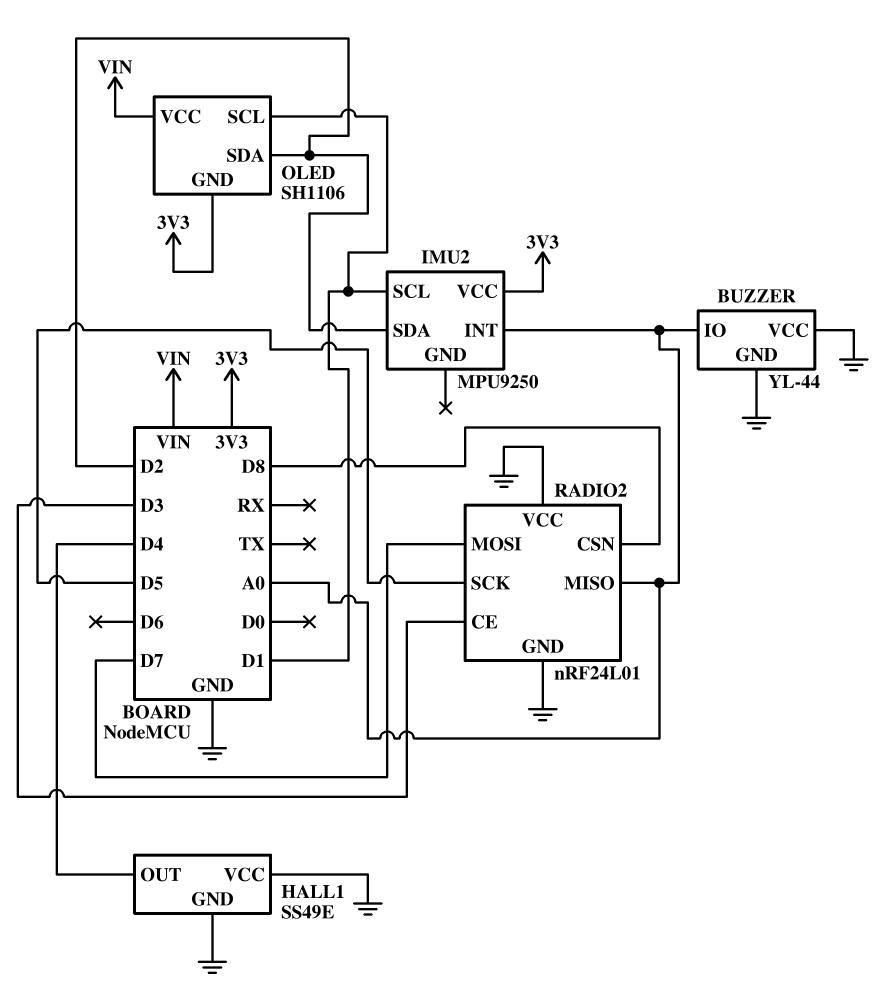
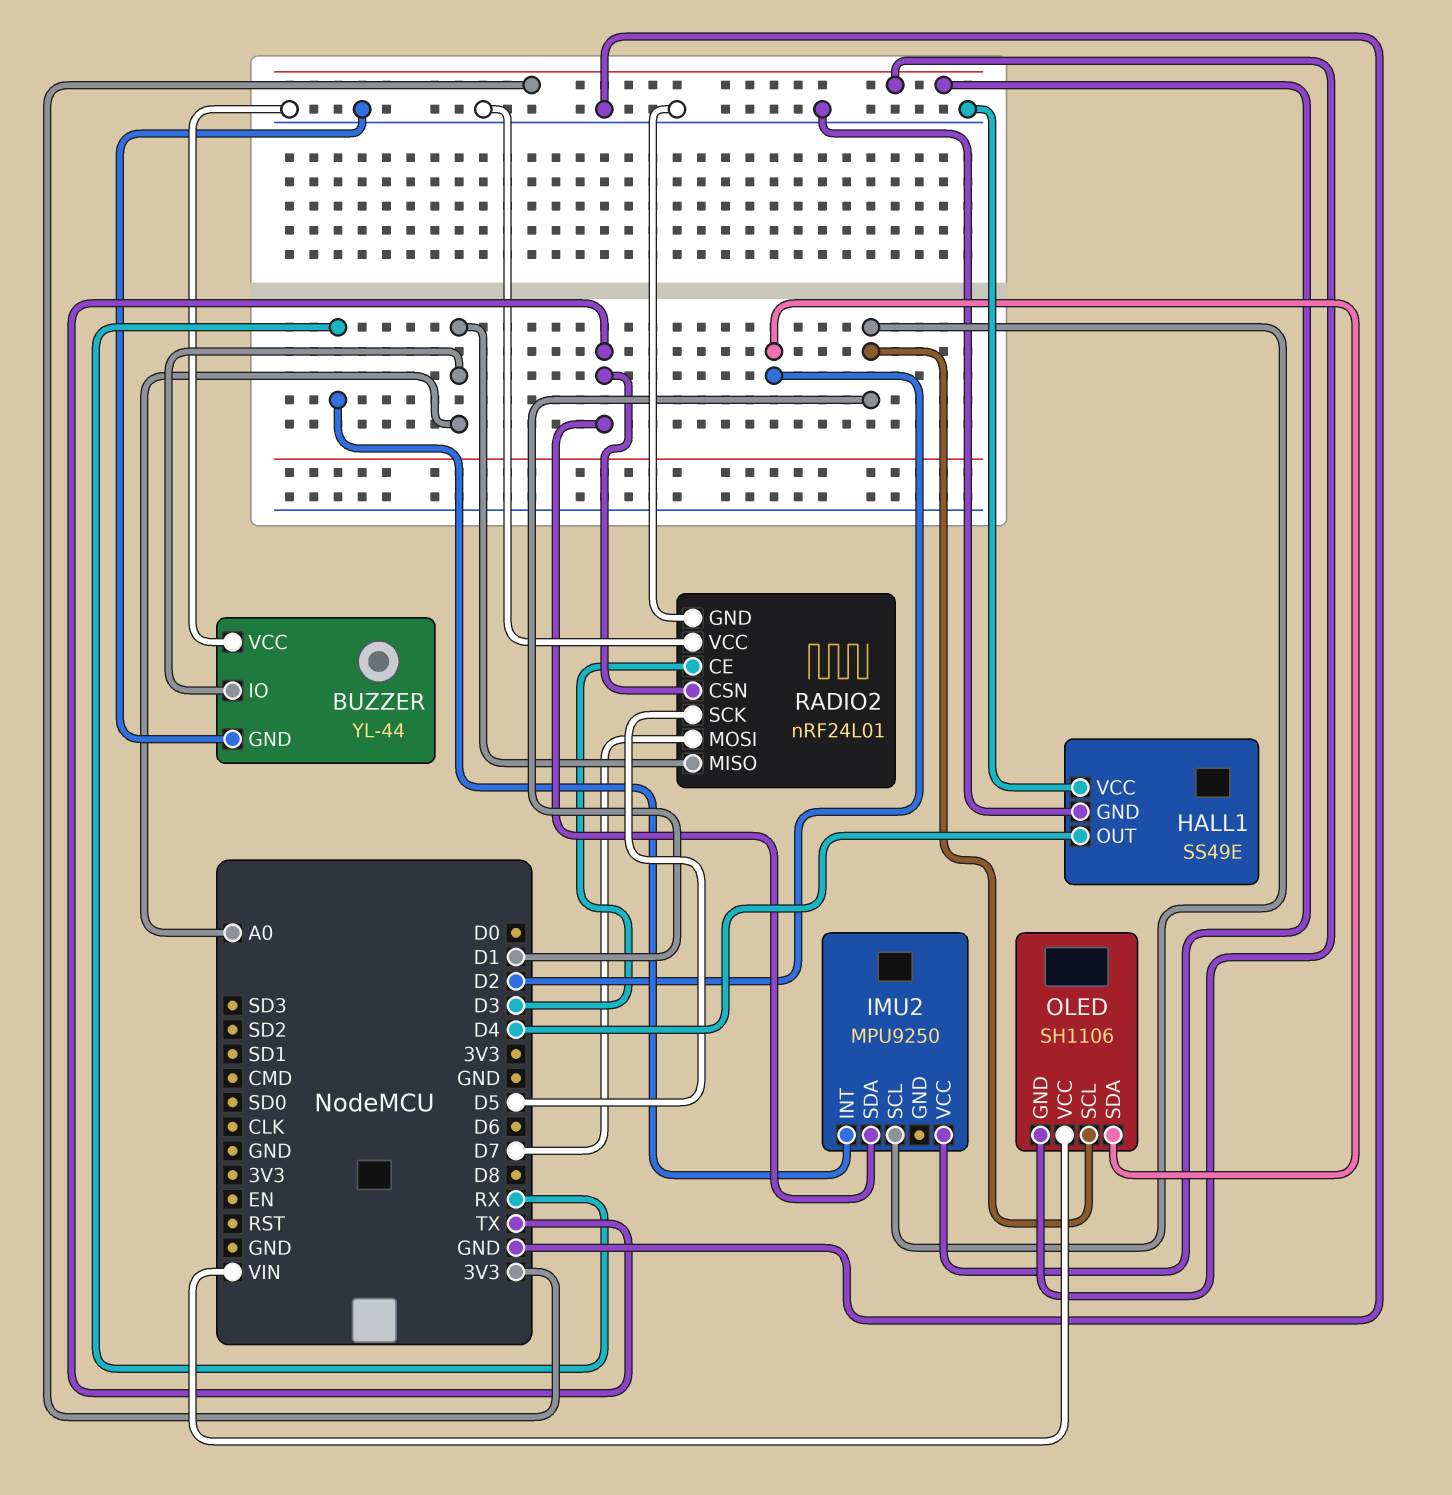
IMU2 pin INT: A0 -> RX
IMU2 pin SDA: D2 -> TX
RADIO2 pin CSN: D8 -> TX

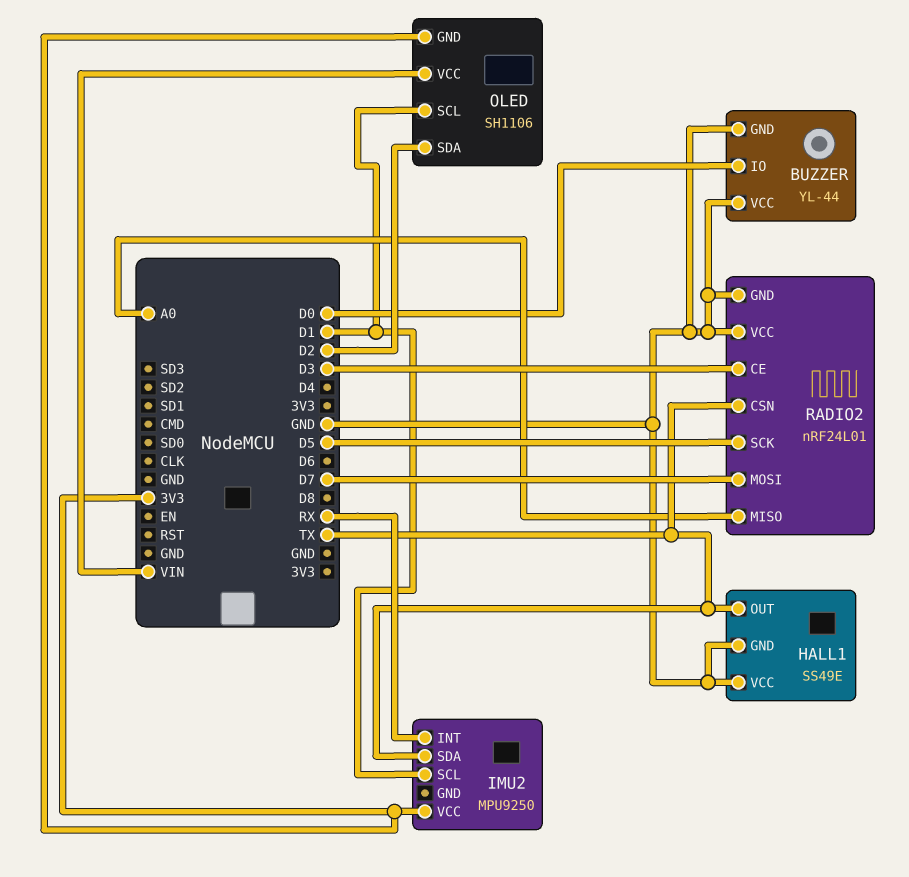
BUZZER pin IO: A0 -> D0
HALL1 pin OUT: D4 -> TX

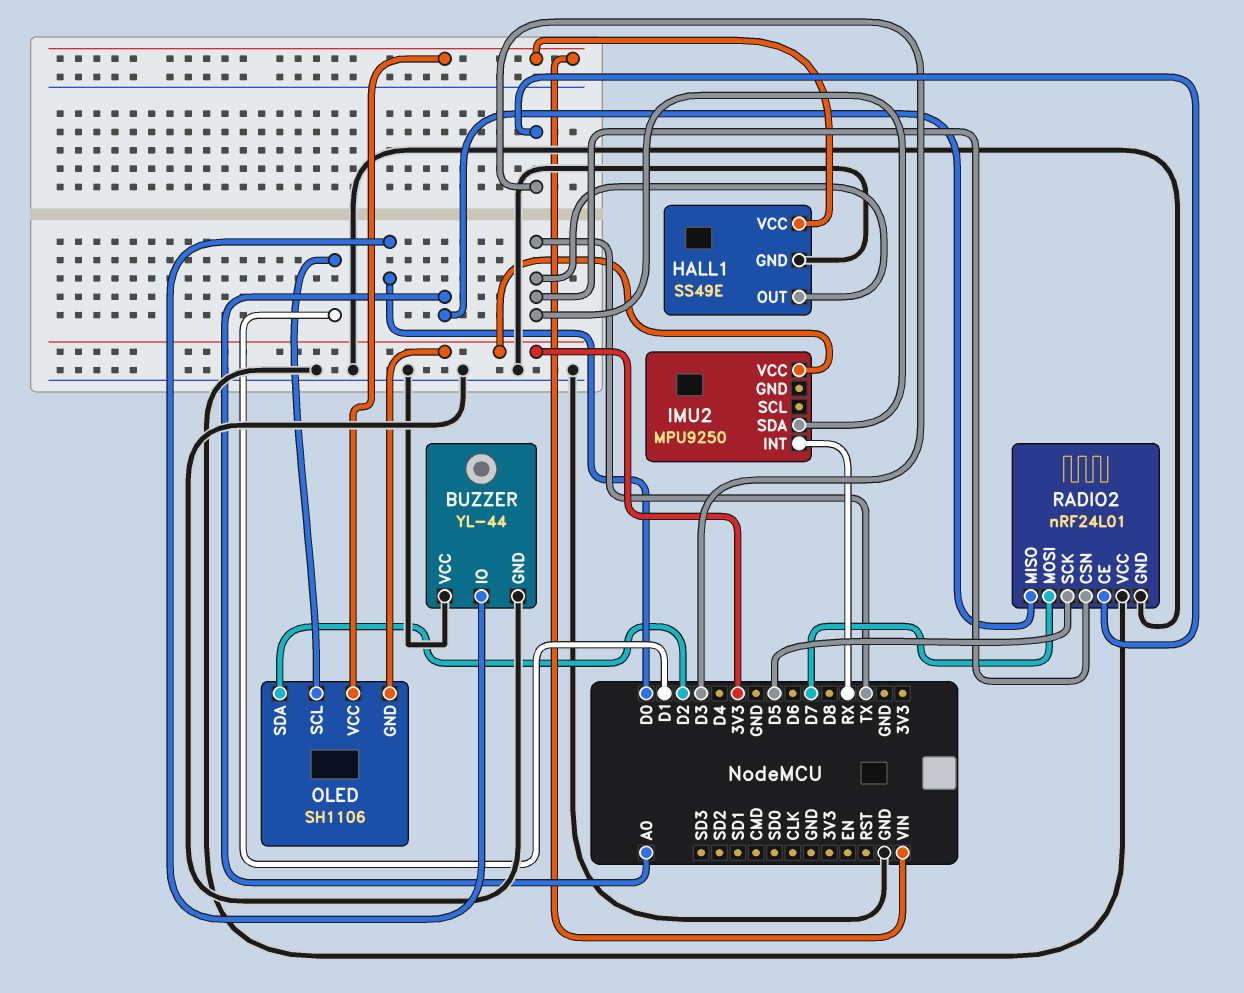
HALL1 pin VCC: GND -> VIN
IMU2 pin SCL: D1 -> none

